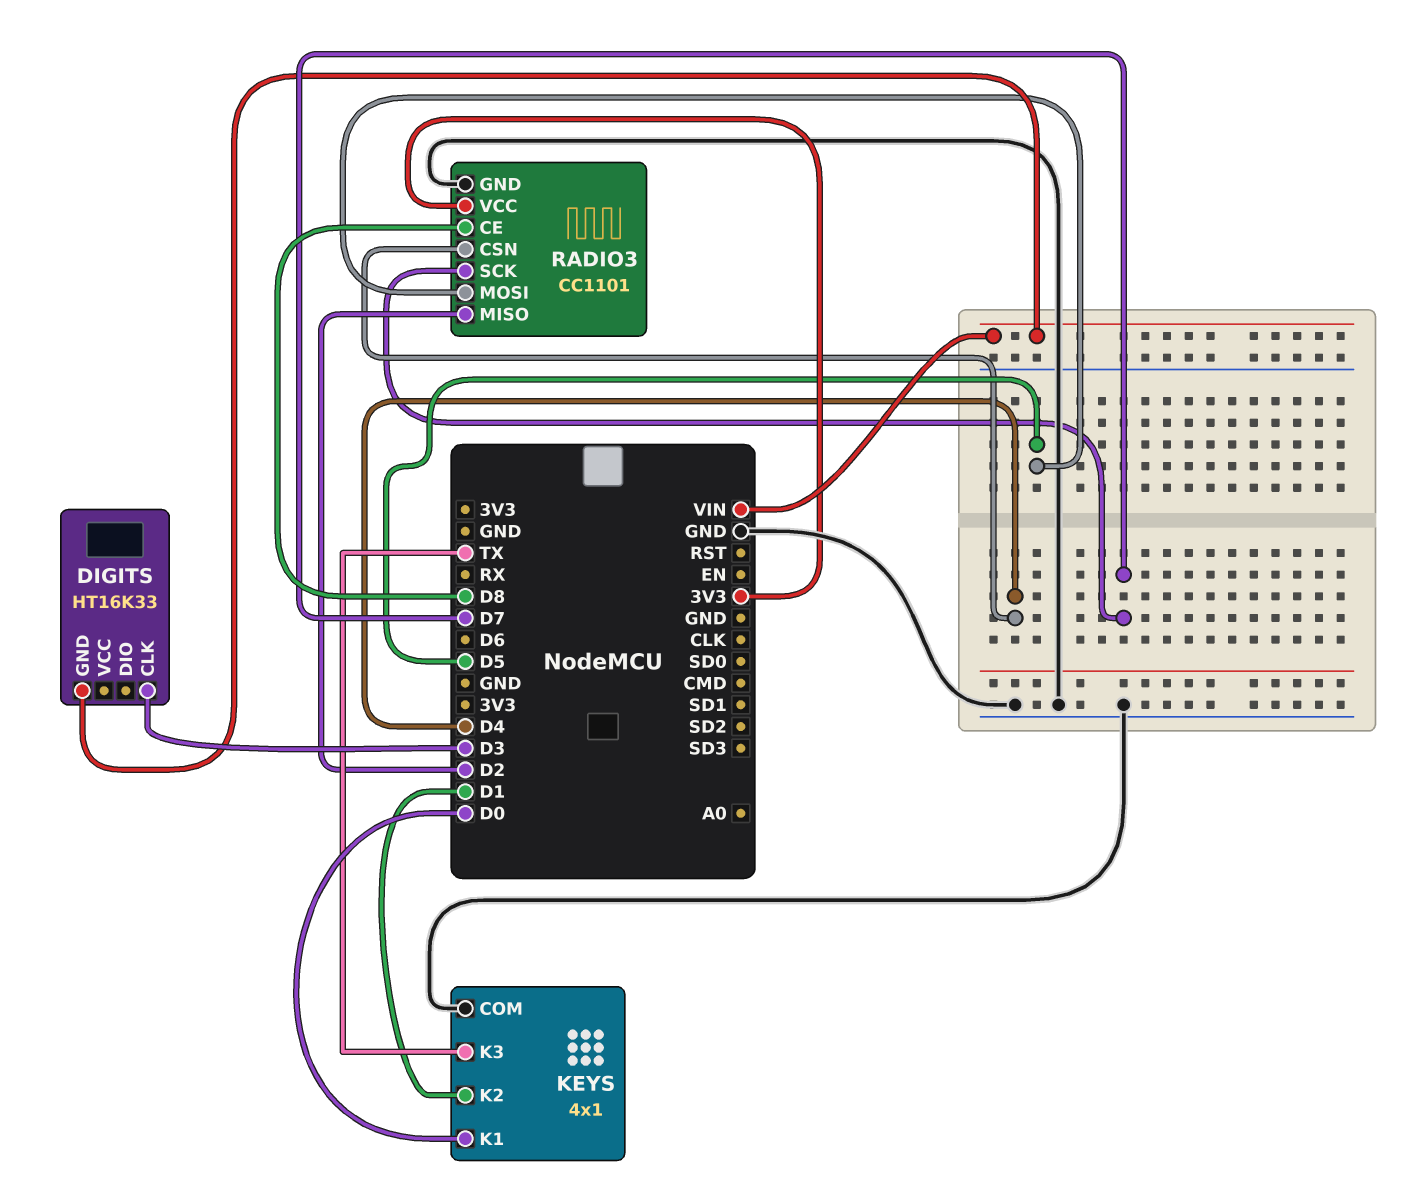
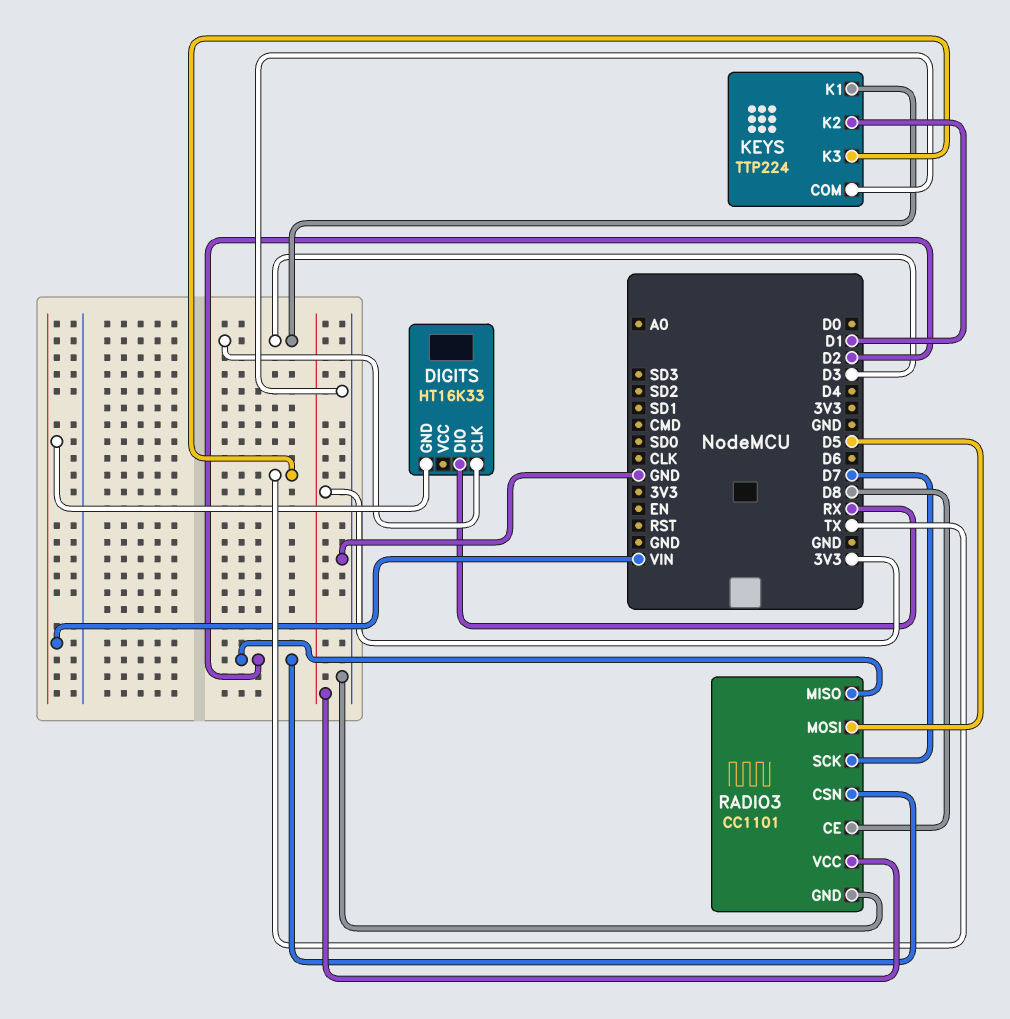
DIGITS pin DIO: none -> RX
KEYS: 4x1 -> TTP224
KEYS pin K1: D0 -> D3
RADIO3 pin CSN: D4 -> D2

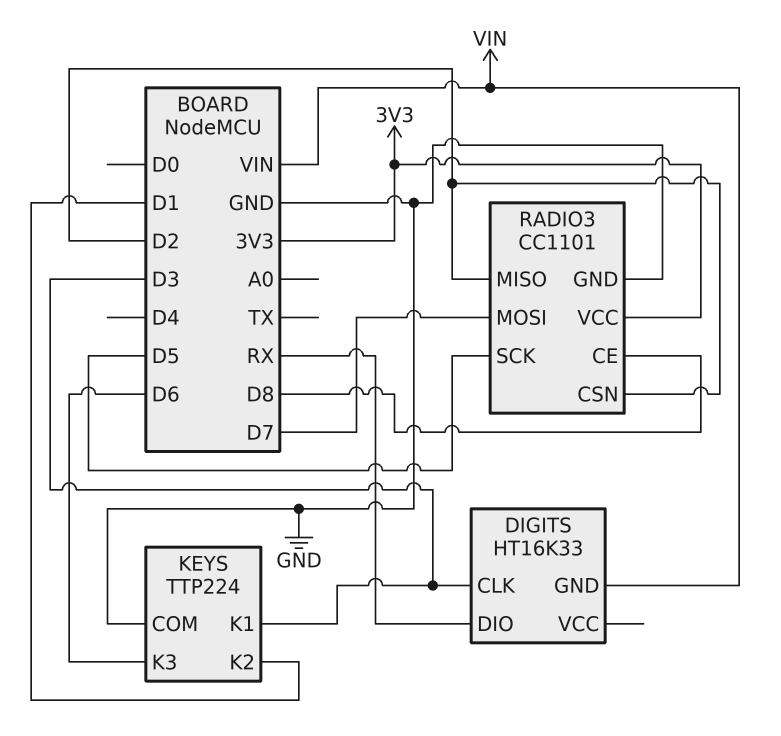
KEYS pin K3: TX -> D6
RADIO3 pin MOSI: D5 -> D7
RADIO3 pin SCK: D7 -> D5

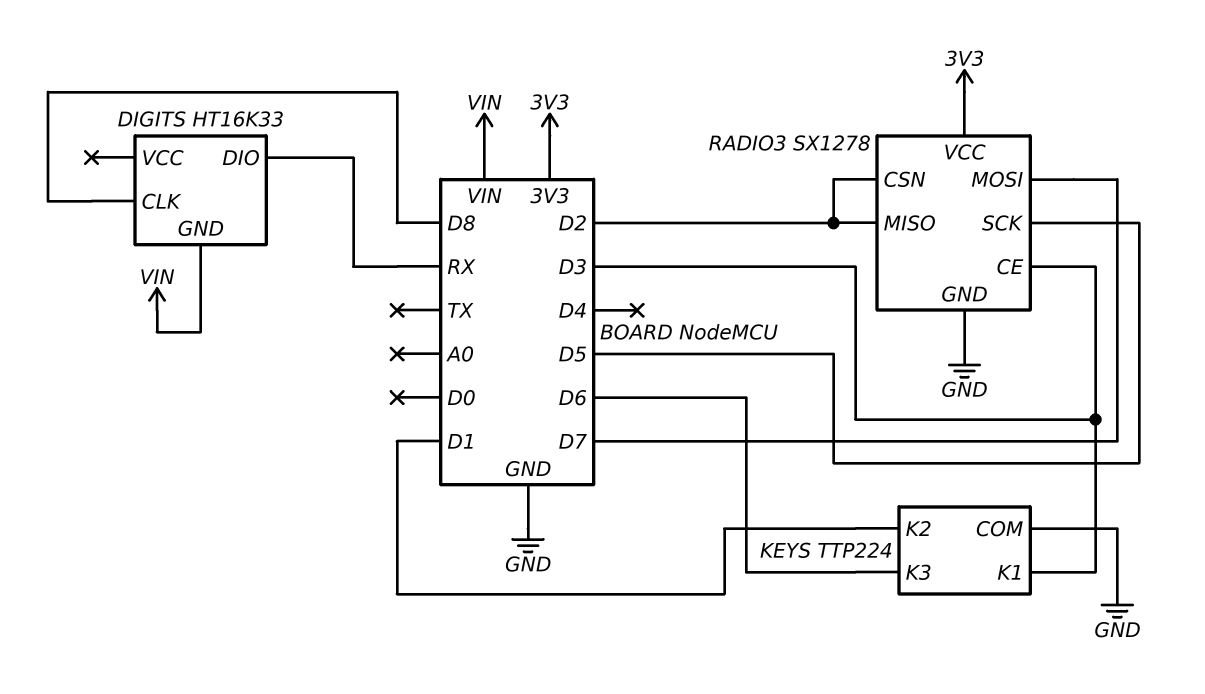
DIGITS pin CLK: D3 -> D8
RADIO3: CC1101 -> SX1278
RADIO3 pin CE: D8 -> D3

